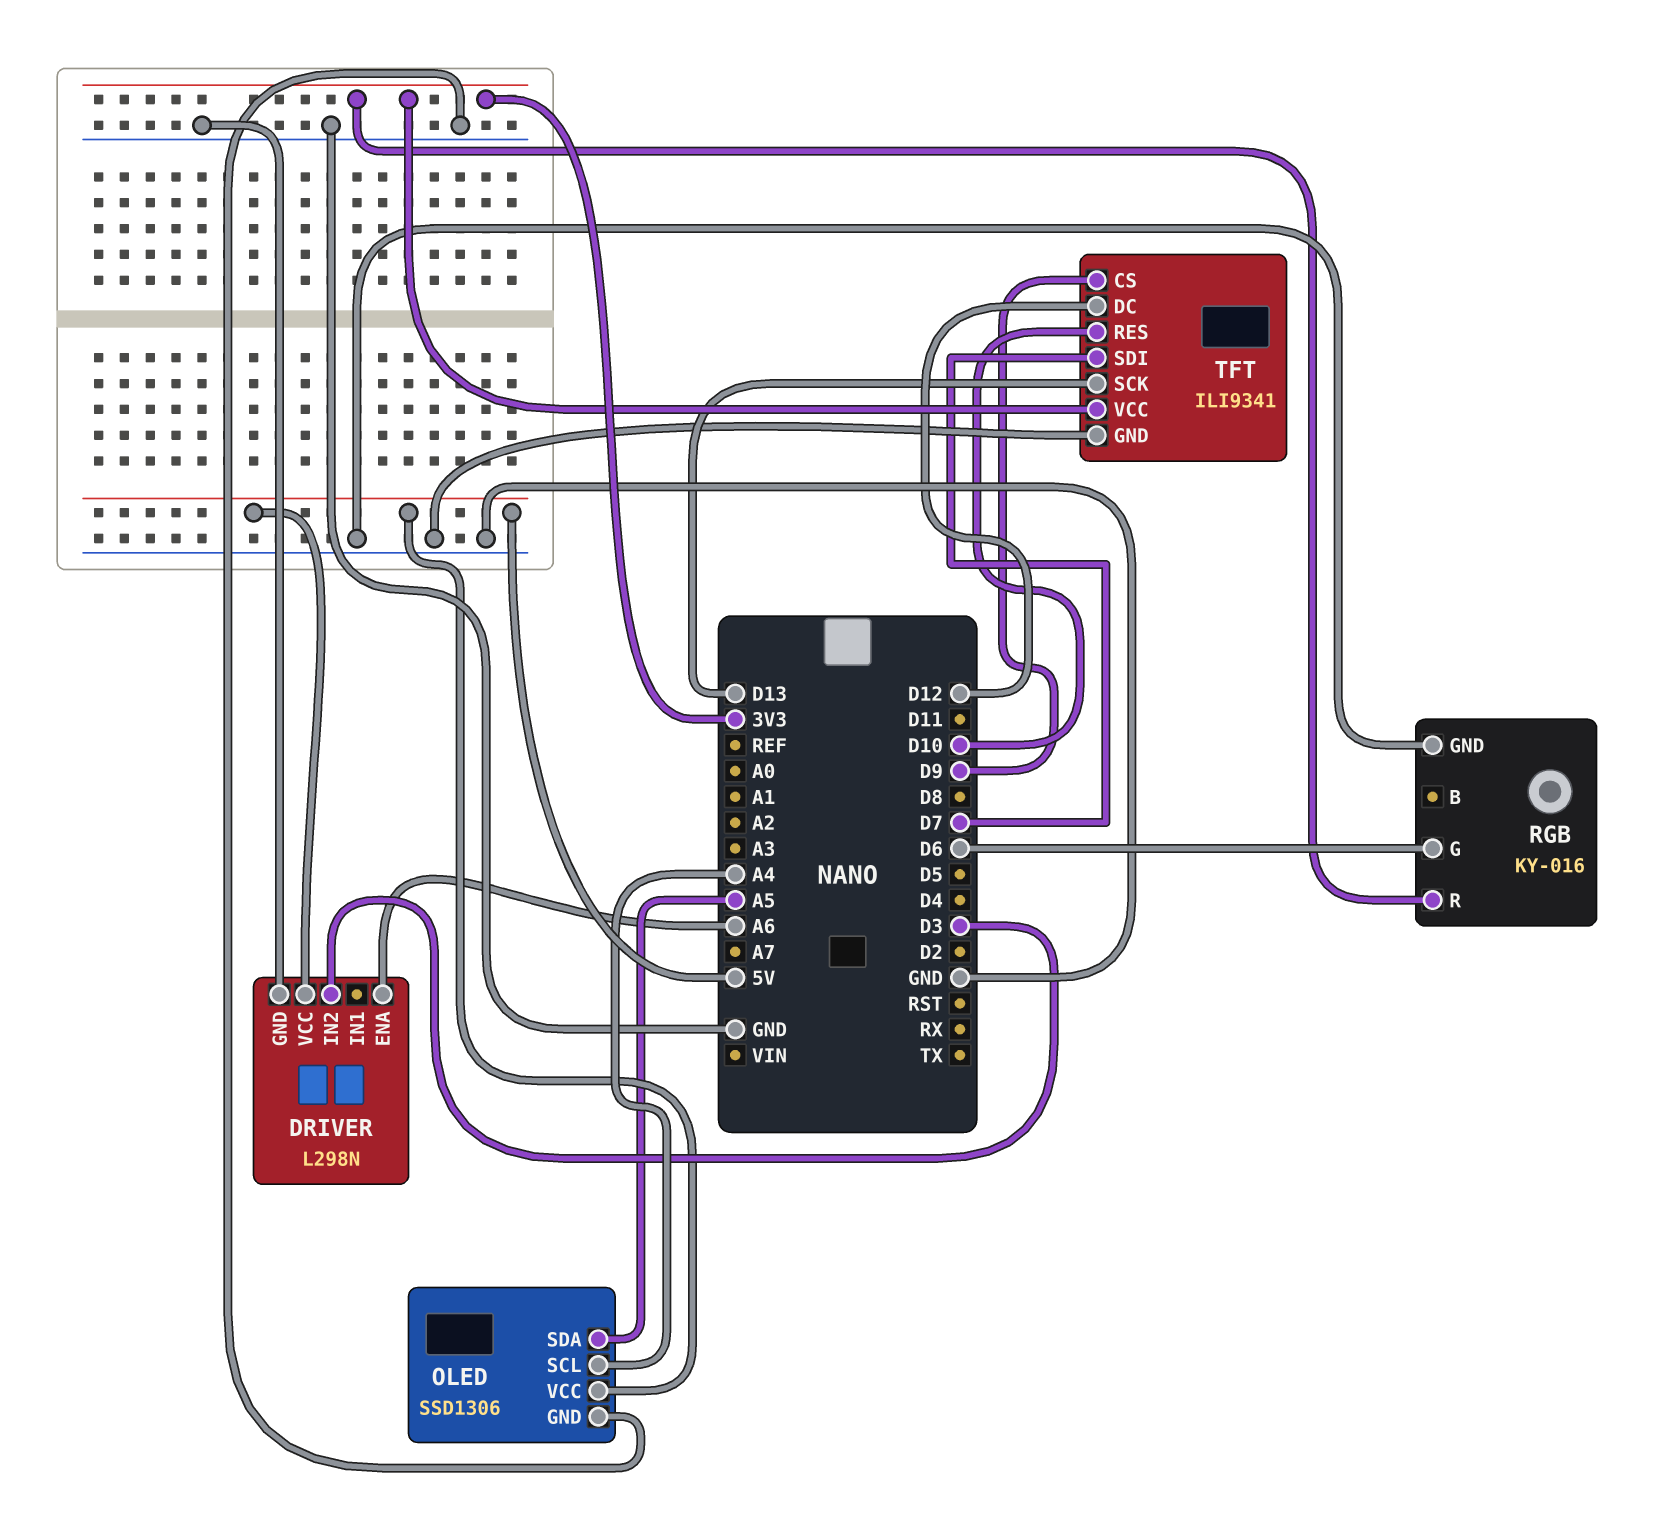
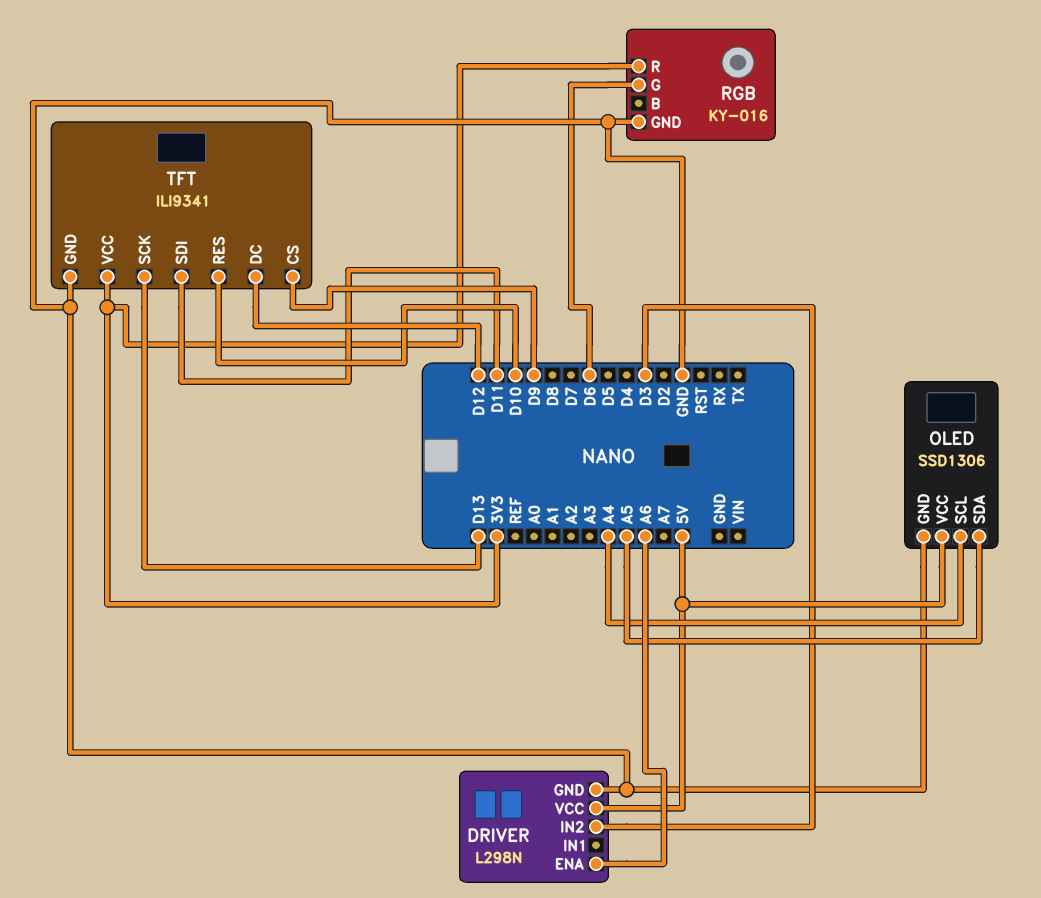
TFT pin SDI: D7 -> D11

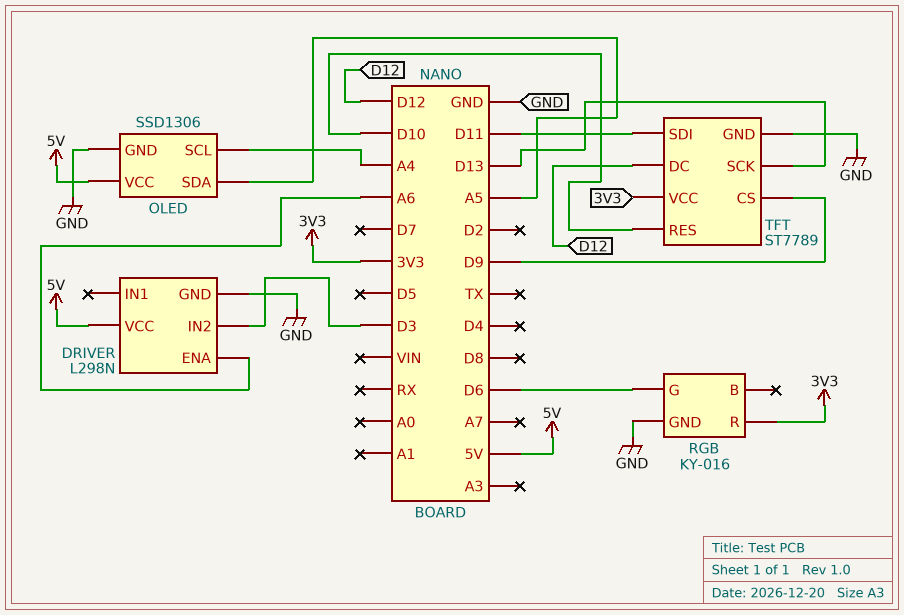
TFT: ILI9341 -> ST7789

